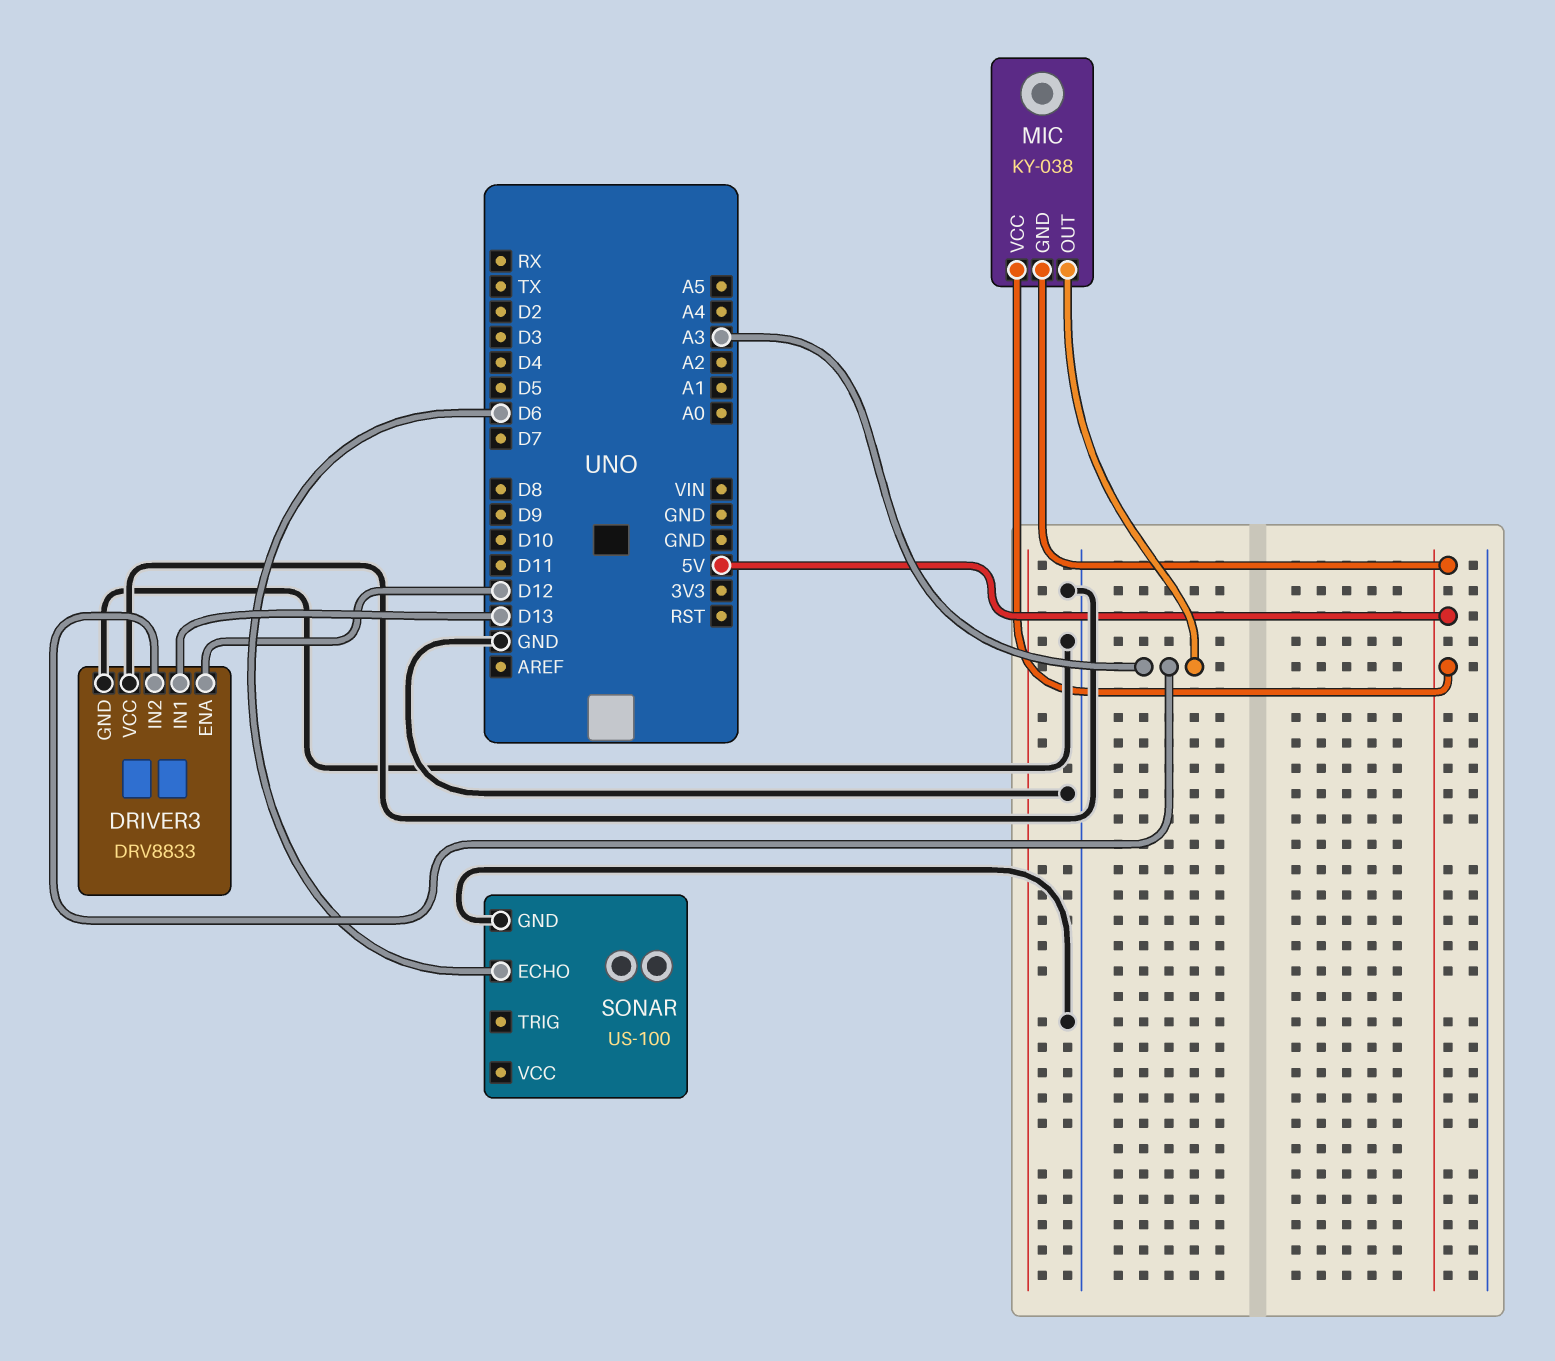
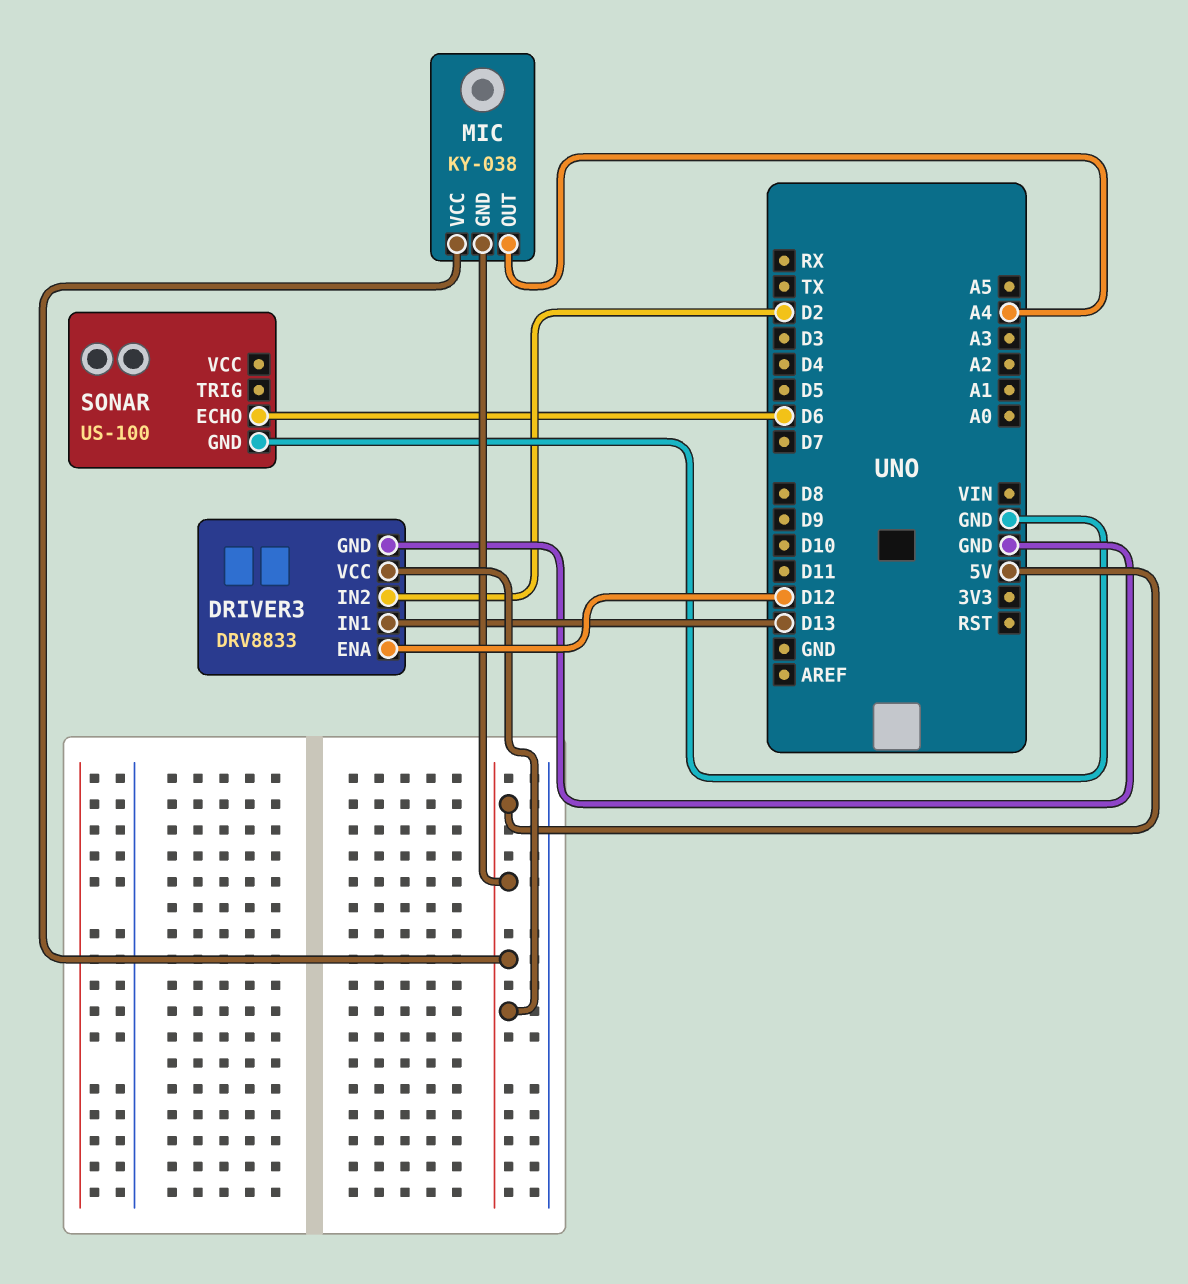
DRIVER3 pin IN2: A3 -> D2
DRIVER3 pin VCC: GND -> 5V
MIC pin OUT: A3 -> A4

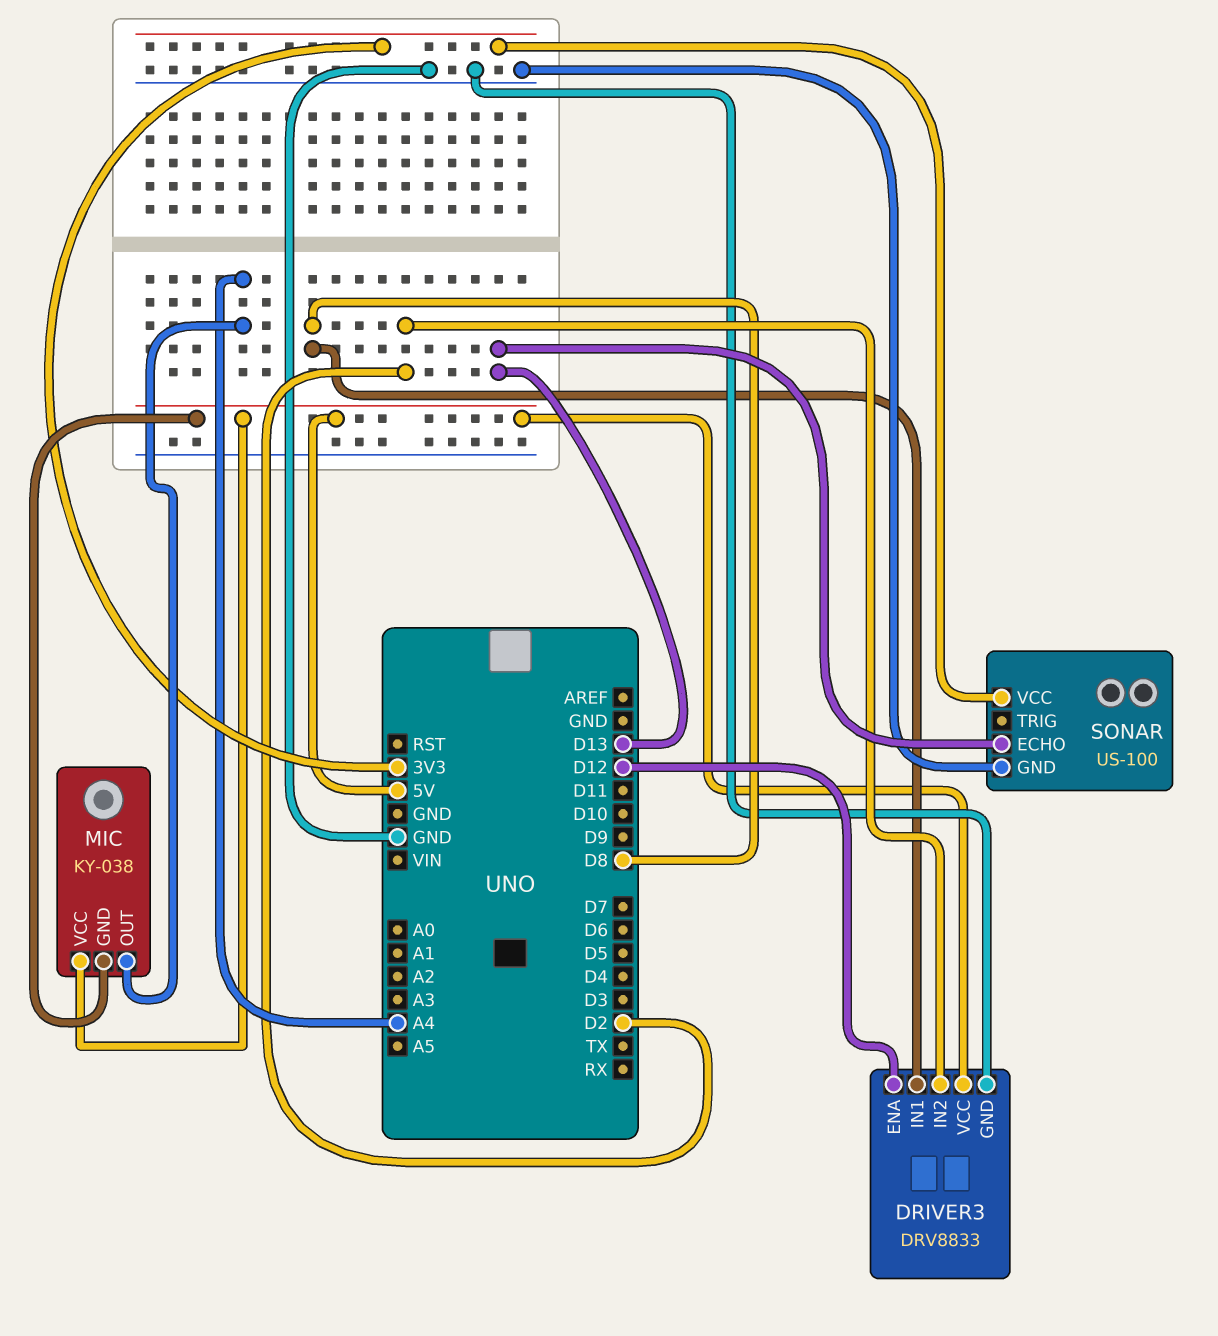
DRIVER3 pin IN1: D13 -> D8
SONAR pin ECHO: D6 -> D13
SONAR pin VCC: none -> 3V3

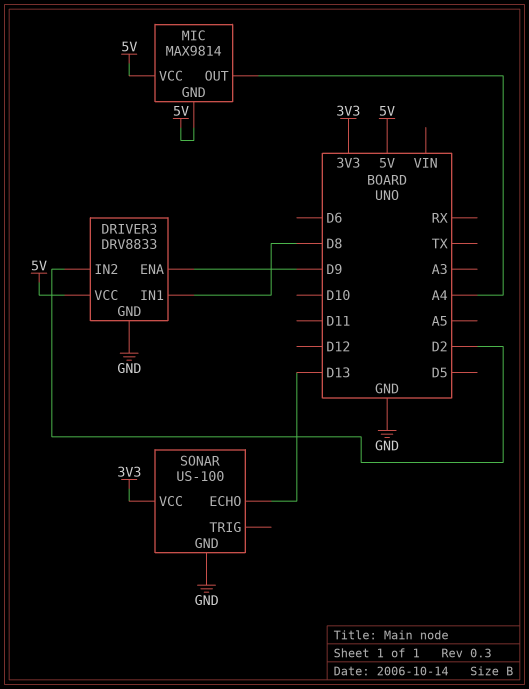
DRIVER3 pin ENA: D12 -> D9
MIC: KY-038 -> MAX9814

